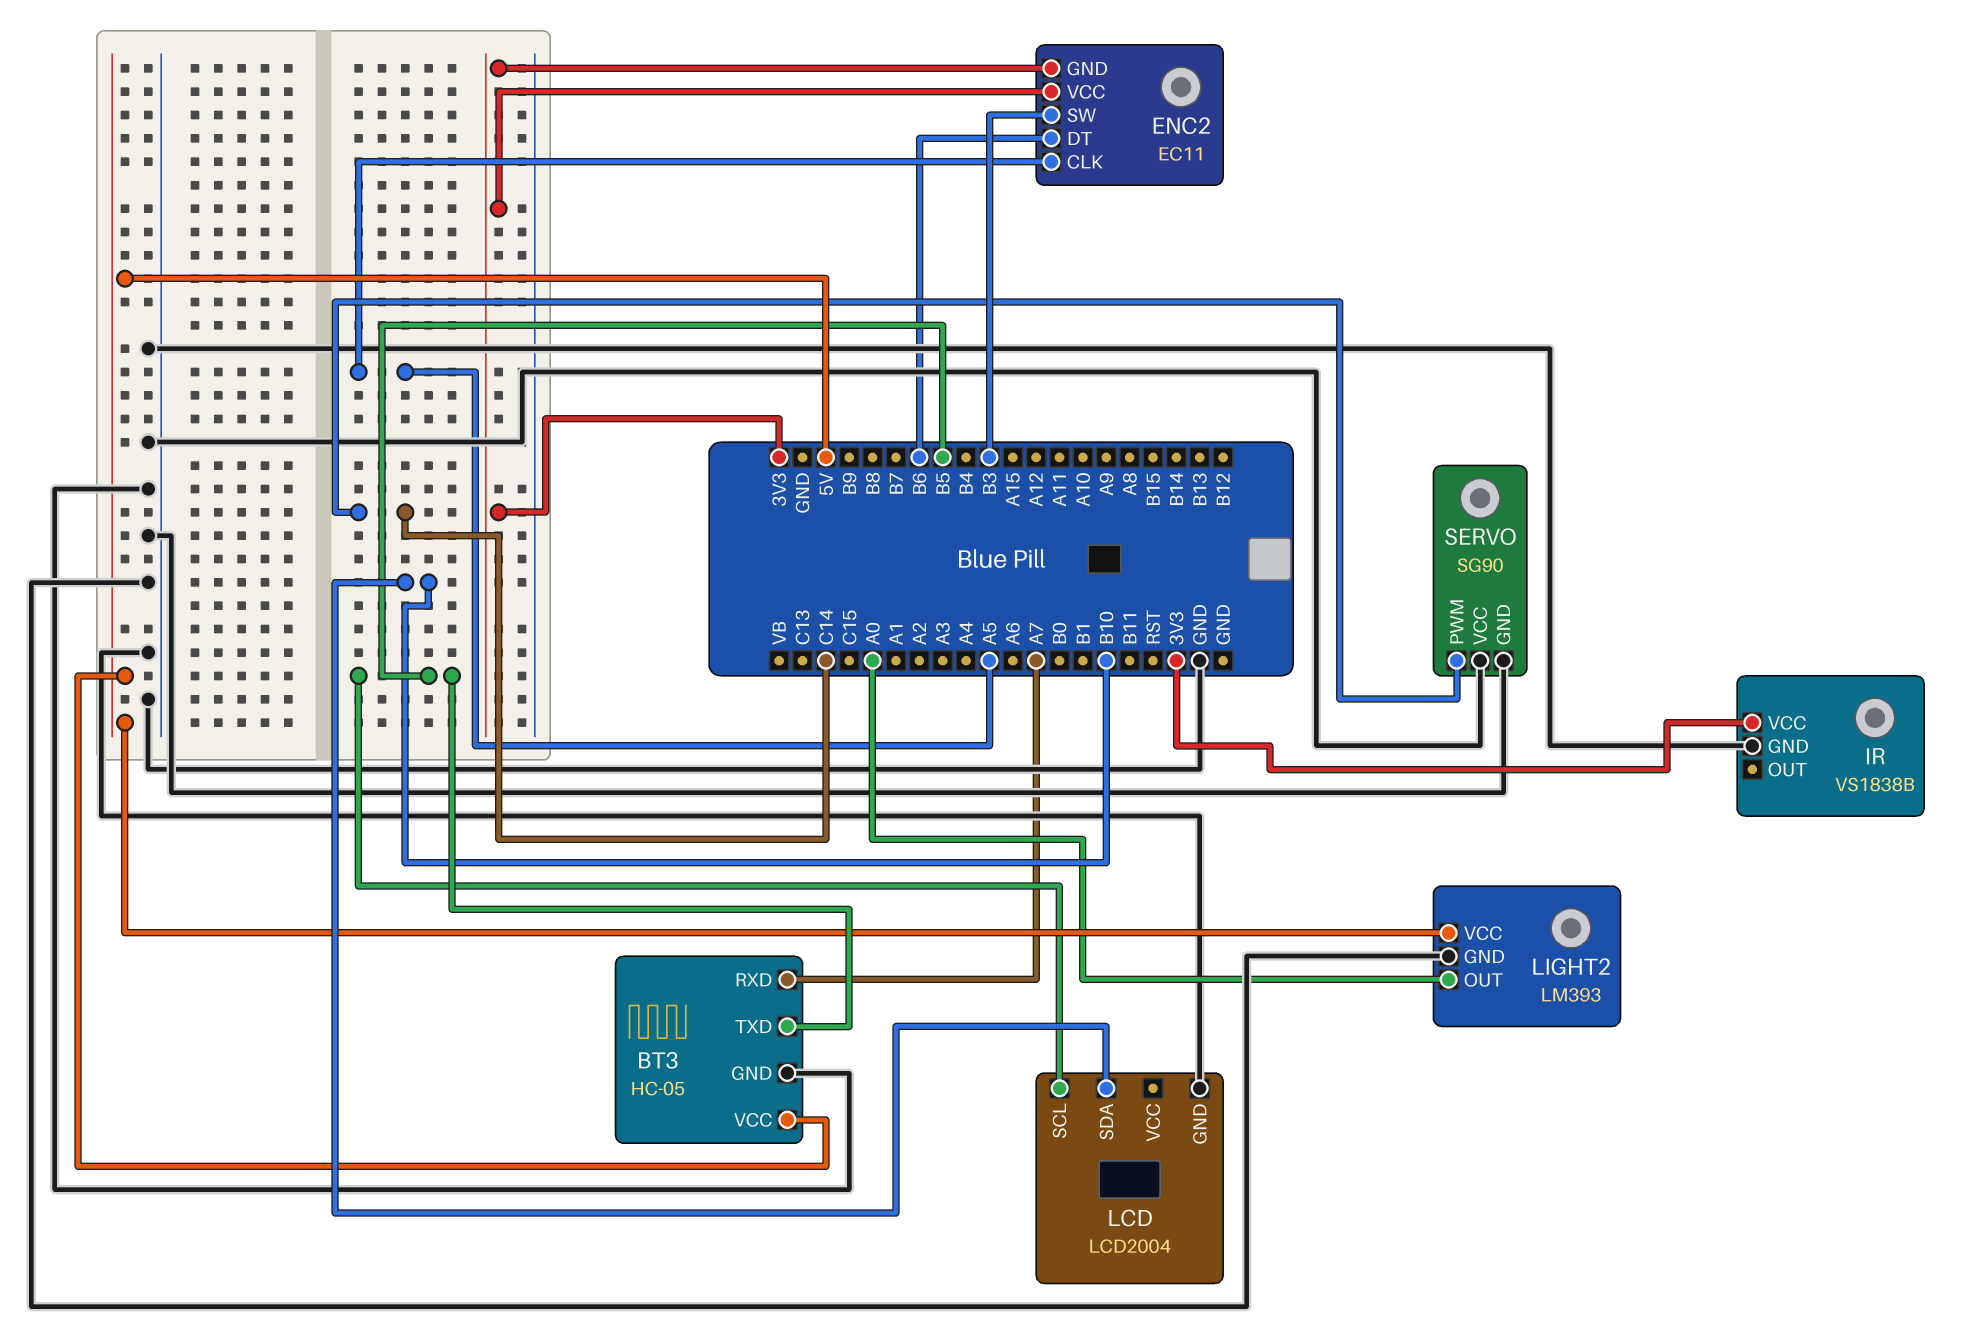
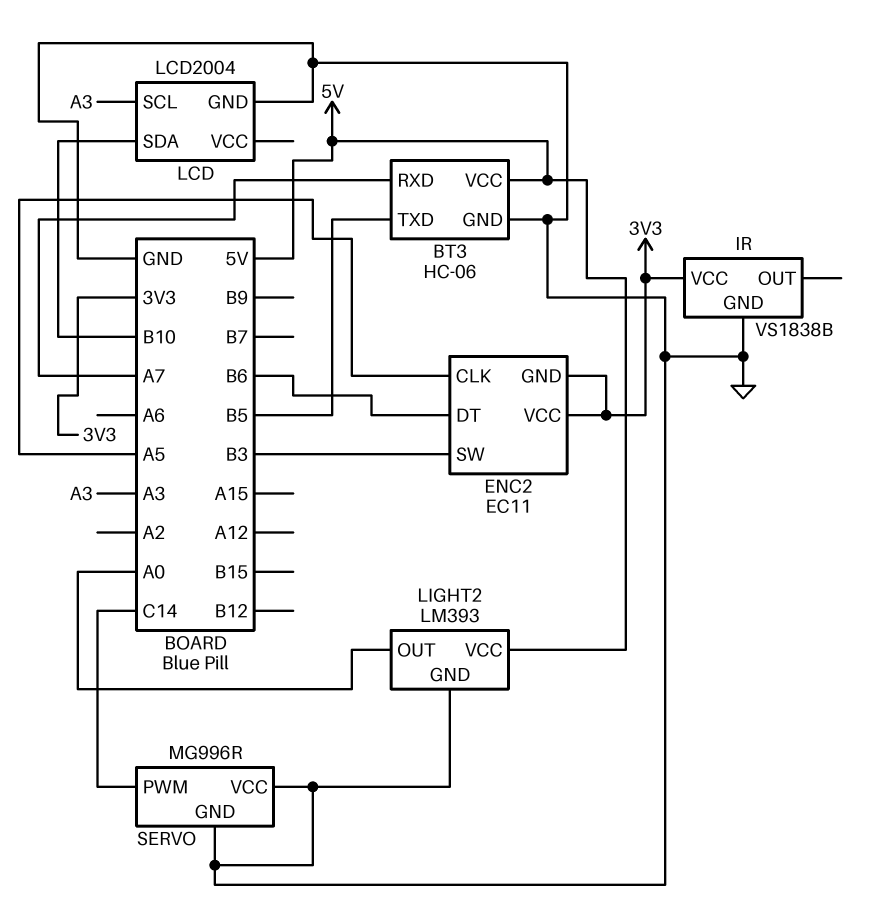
BT3: HC-05 -> HC-06
LCD pin SCL: B5 -> A3
SERVO: SG90 -> MG996R

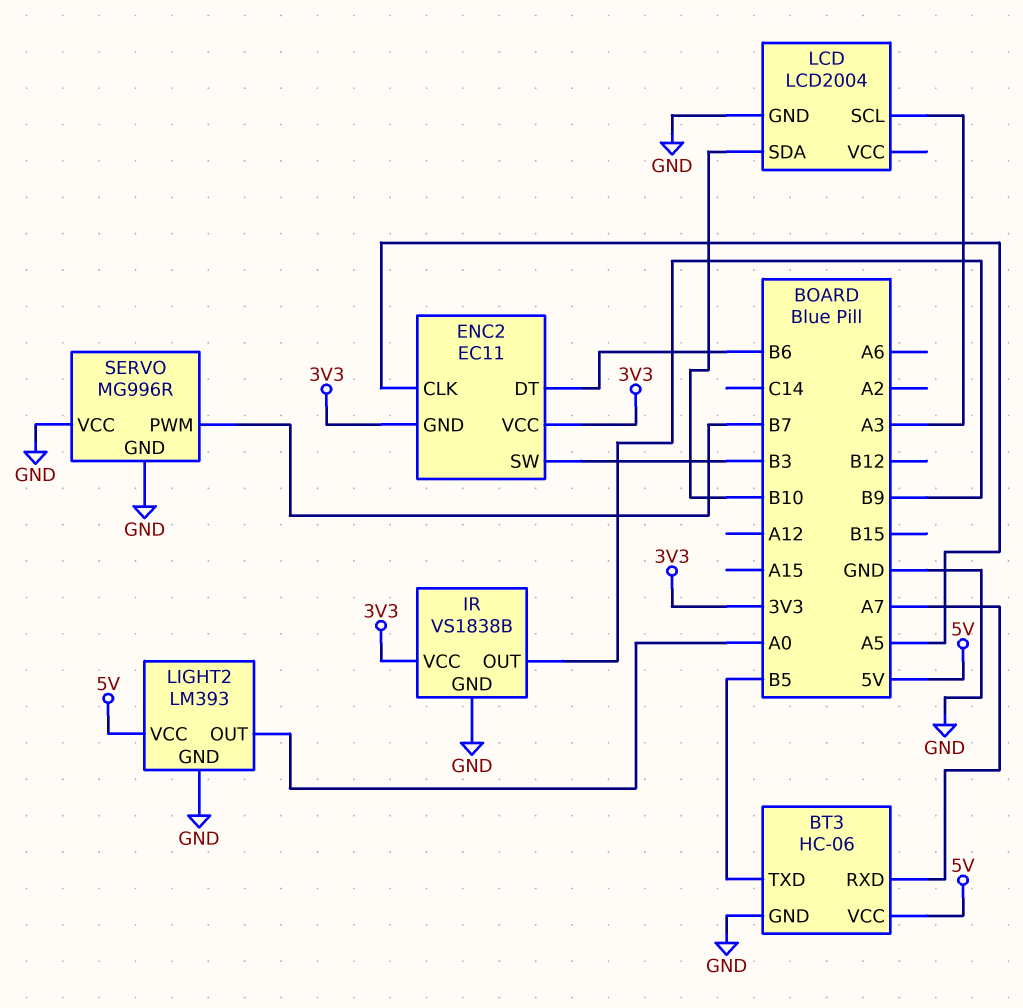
IR pin OUT: none -> B9
SERVO pin PWM: C14 -> B7

